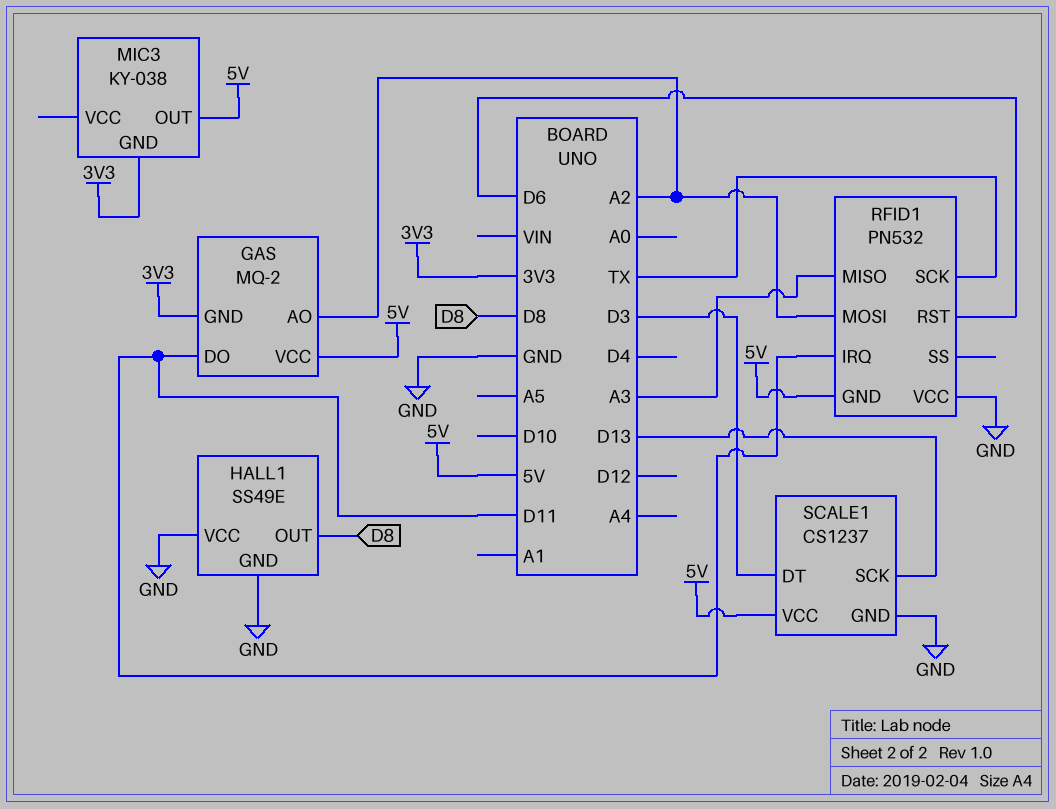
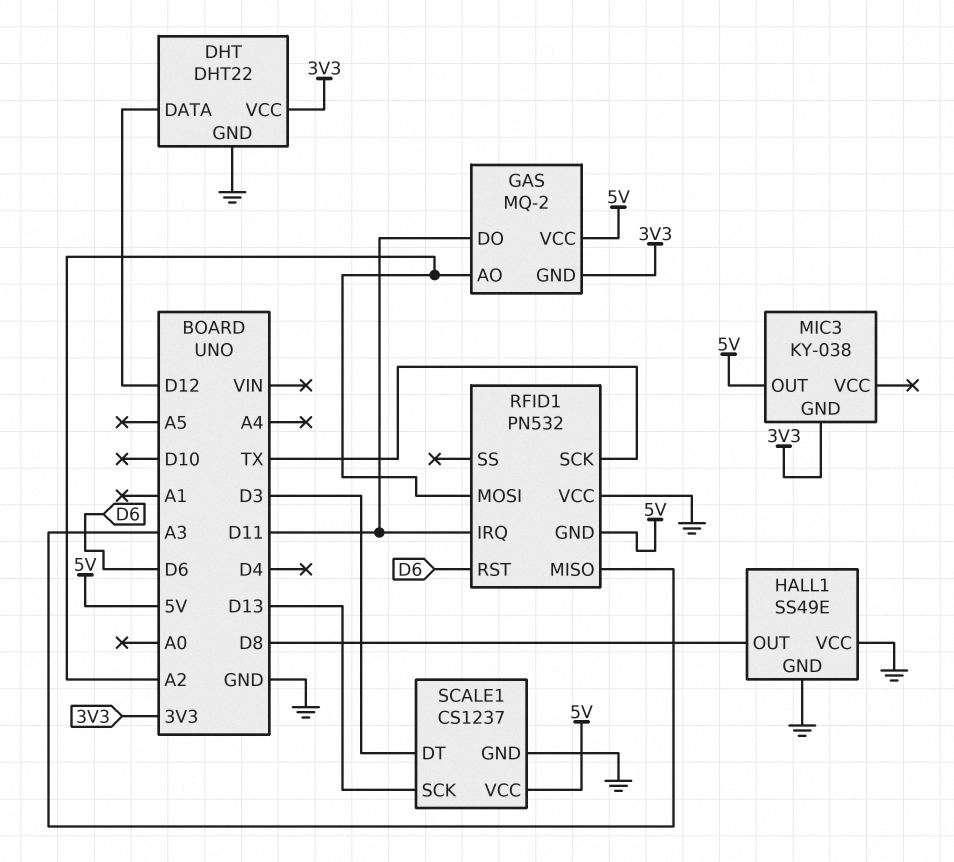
DHT: none -> DHT22
DHT pin DATA: none -> D12
DHT pin GND: none -> GND
DHT pin VCC: none -> 3V3

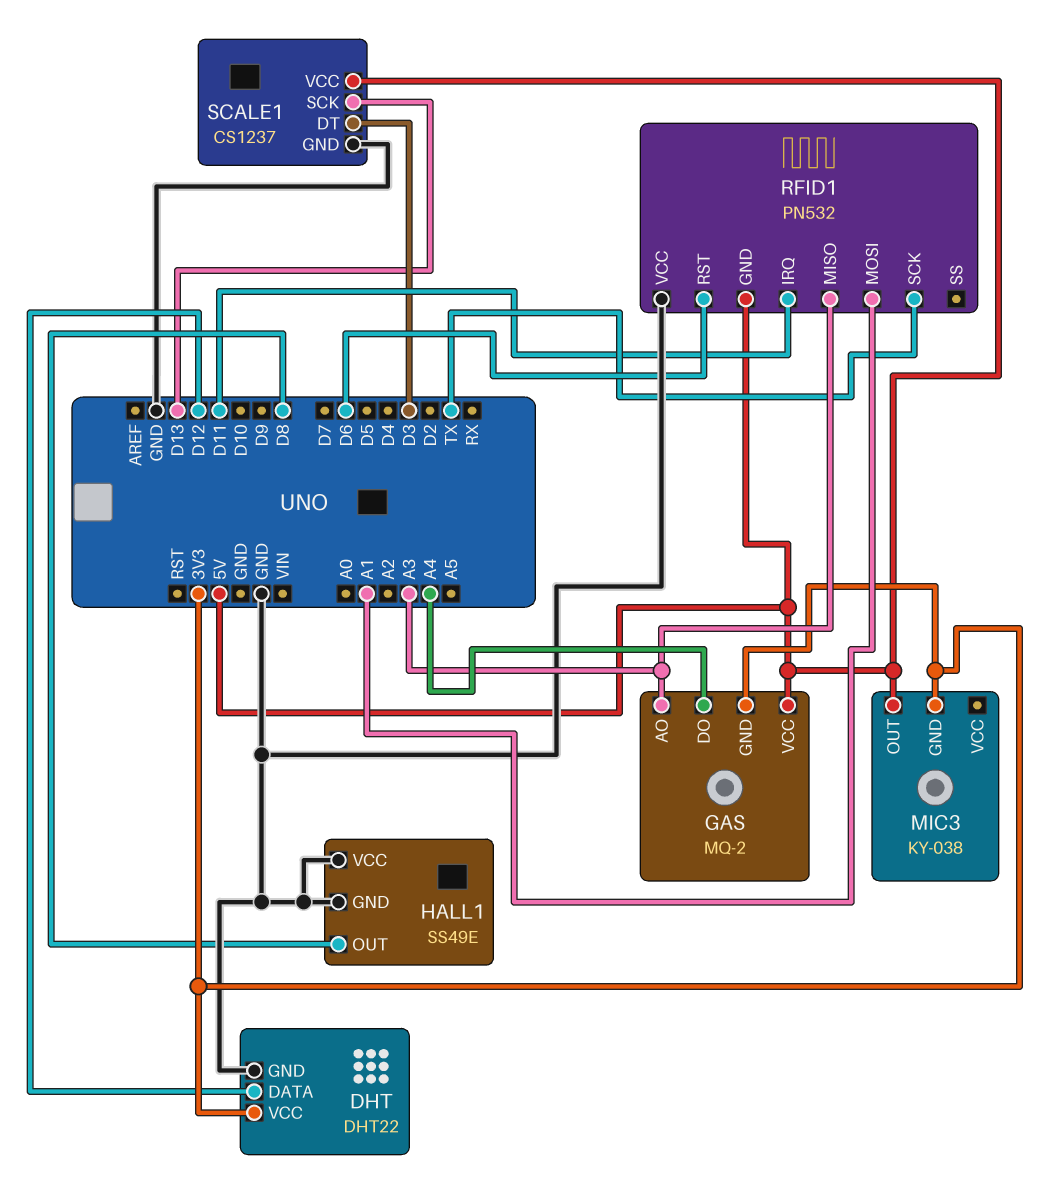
GAS pin AO: A2 -> A3
GAS pin DO: D11 -> A4
RFID1 pin MOSI: A2 -> A1

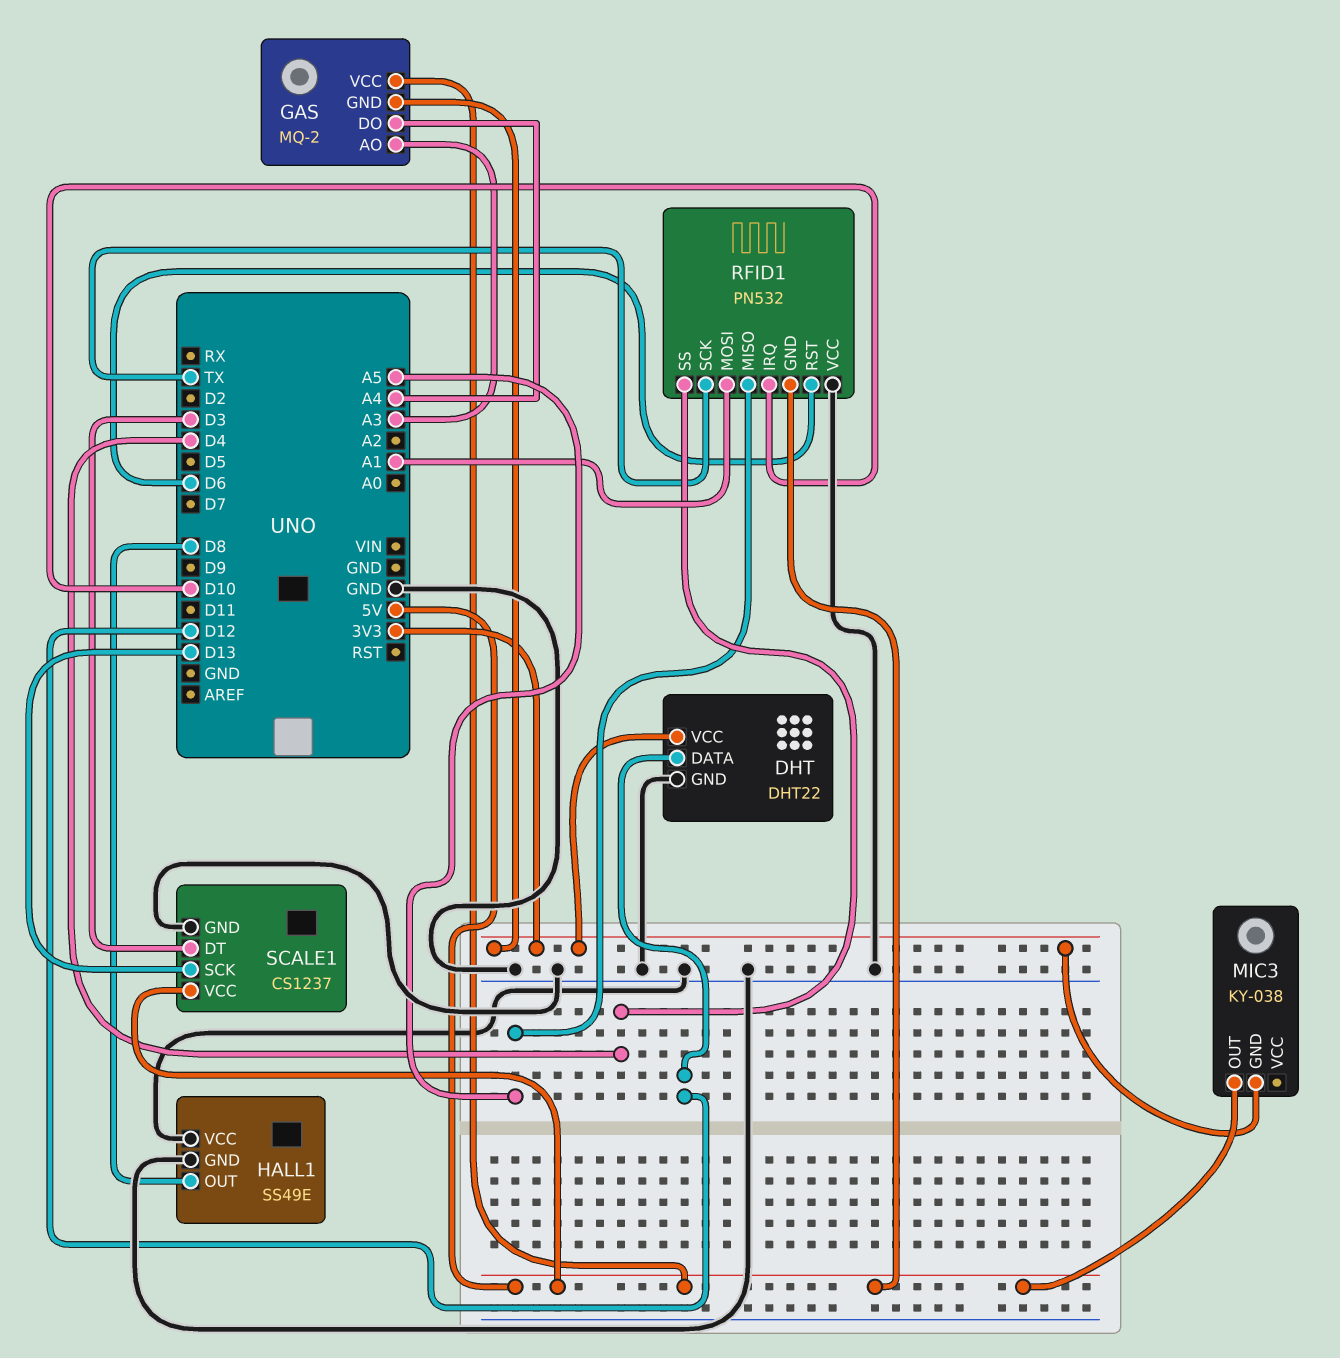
RFID1 pin IRQ: D11 -> D10
RFID1 pin MISO: A3 -> A5
RFID1 pin SS: none -> D4

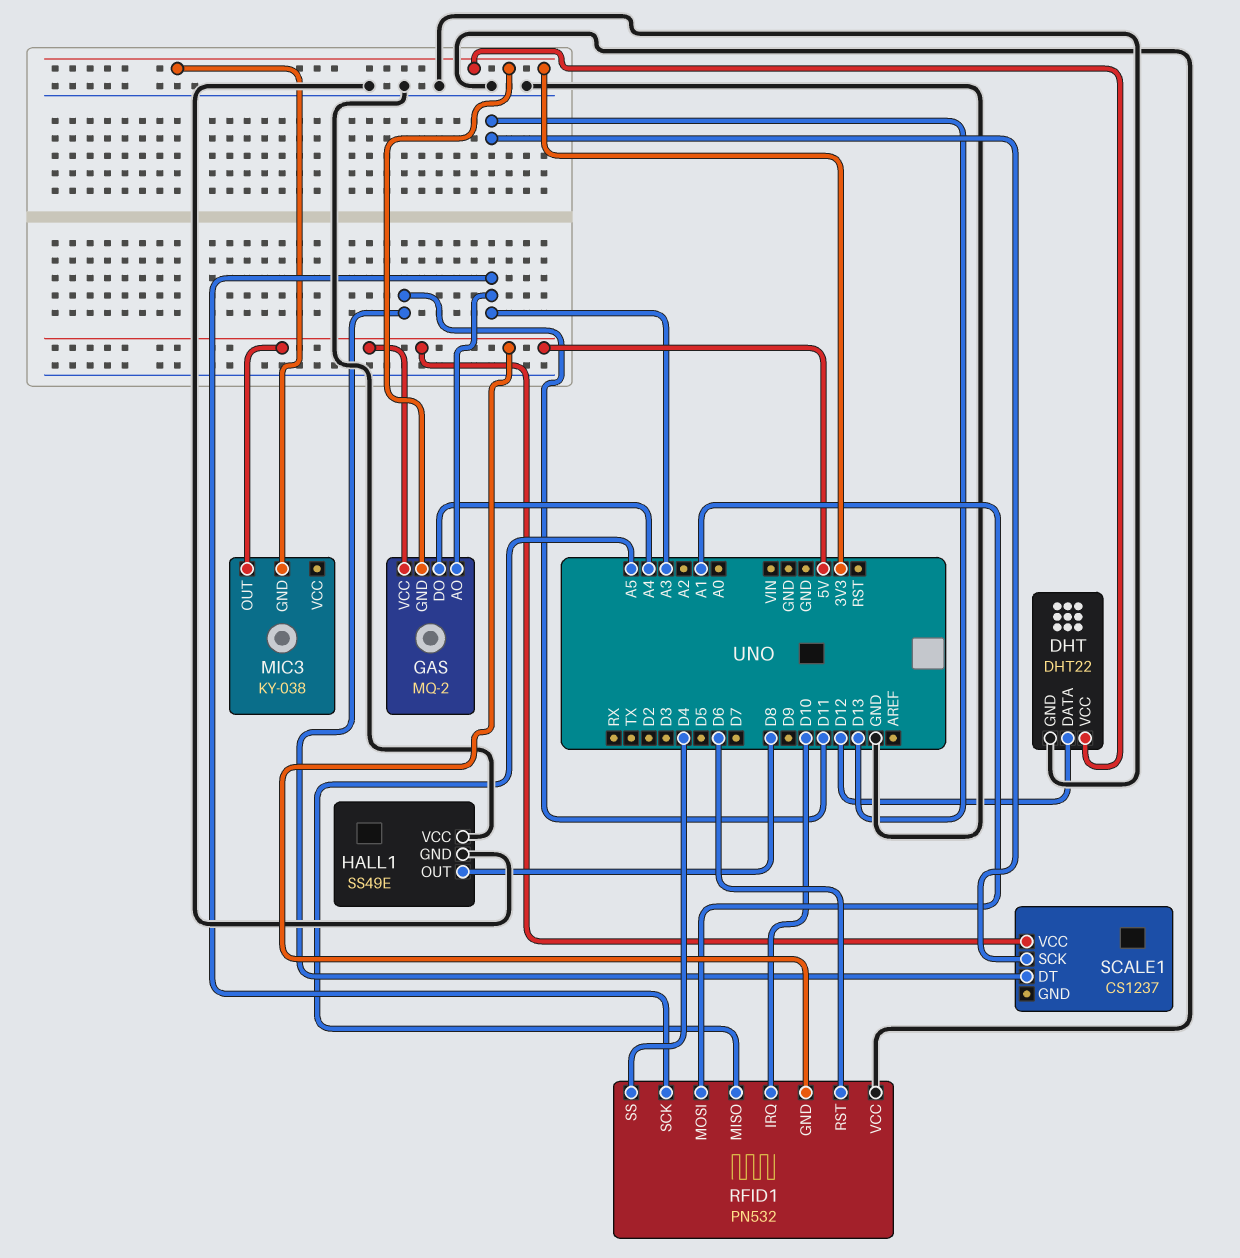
RFID1 pin SCK: TX -> A3
SCALE1 pin DT: D3 -> D11
SCALE1 pin GND: GND -> none

